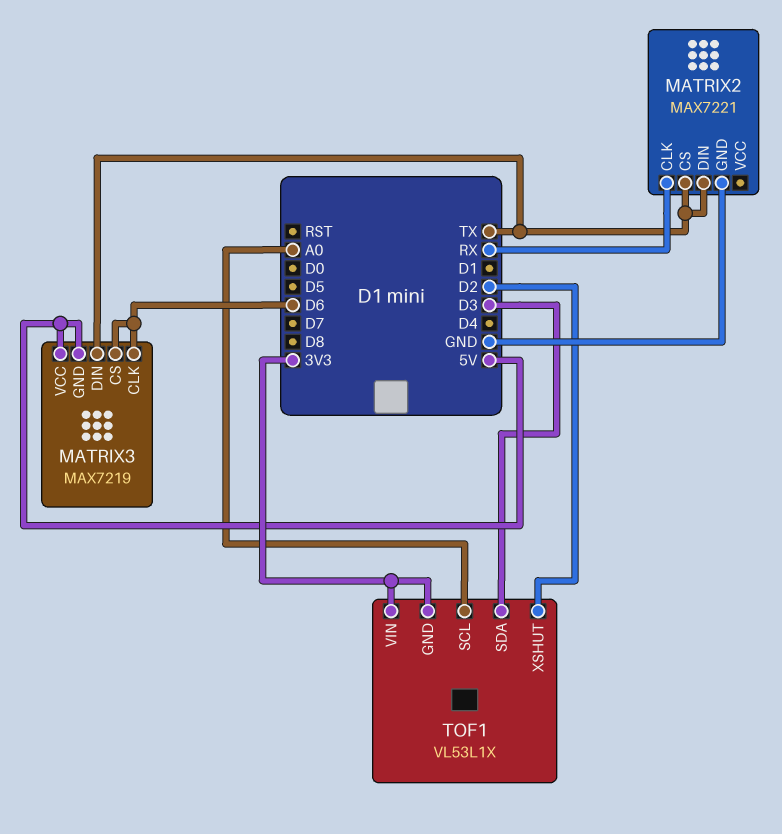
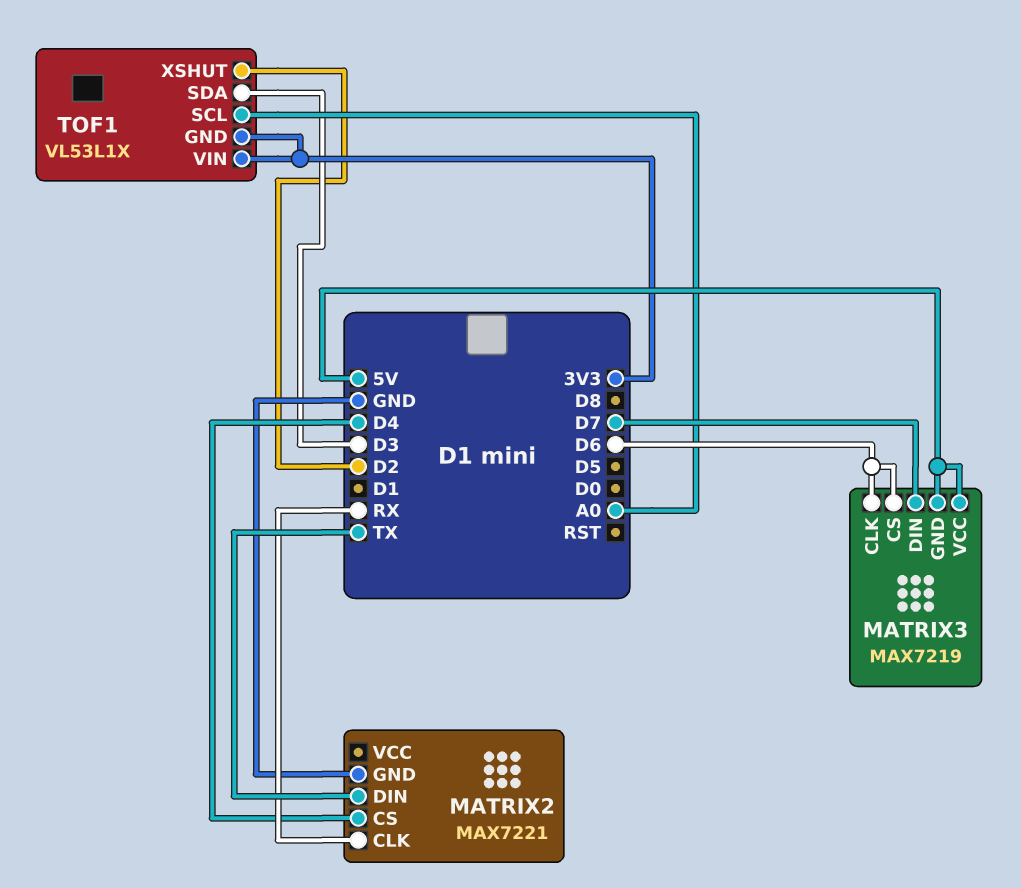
MATRIX2 pin CS: TX -> D4
MATRIX3 pin DIN: TX -> D7

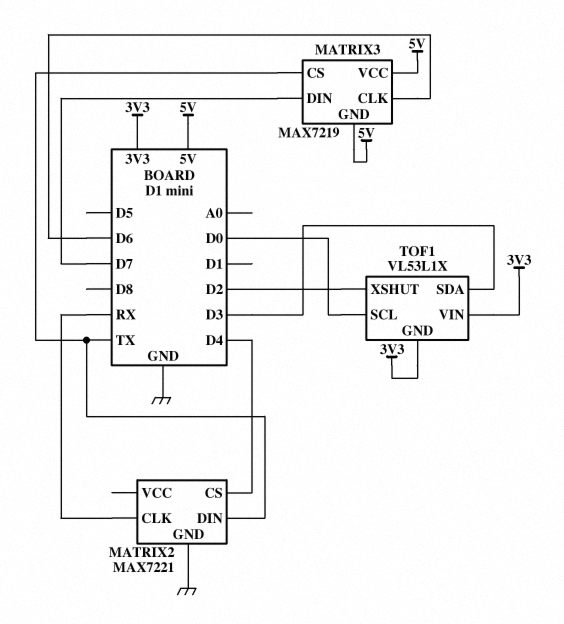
MATRIX3 pin CS: D6 -> TX
TOF1 pin SCL: A0 -> D0

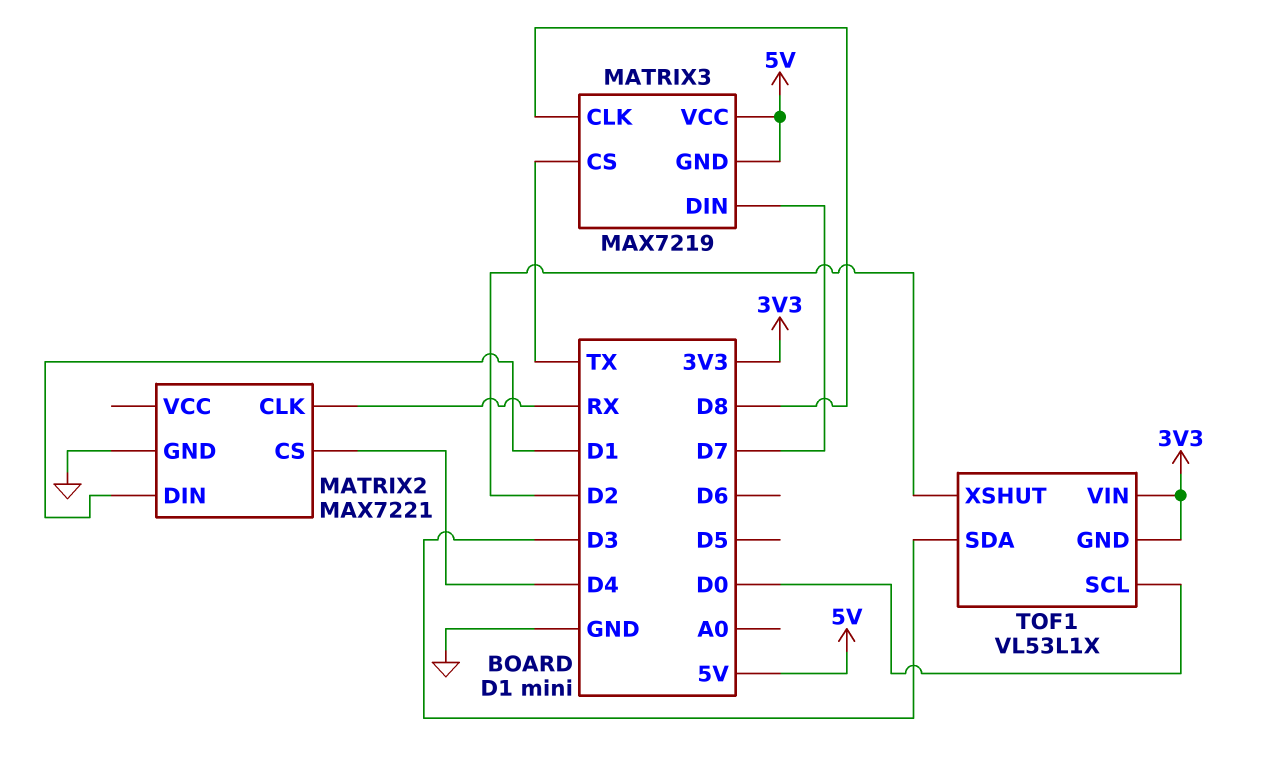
MATRIX2 pin DIN: TX -> D1
MATRIX3 pin CLK: D6 -> D8

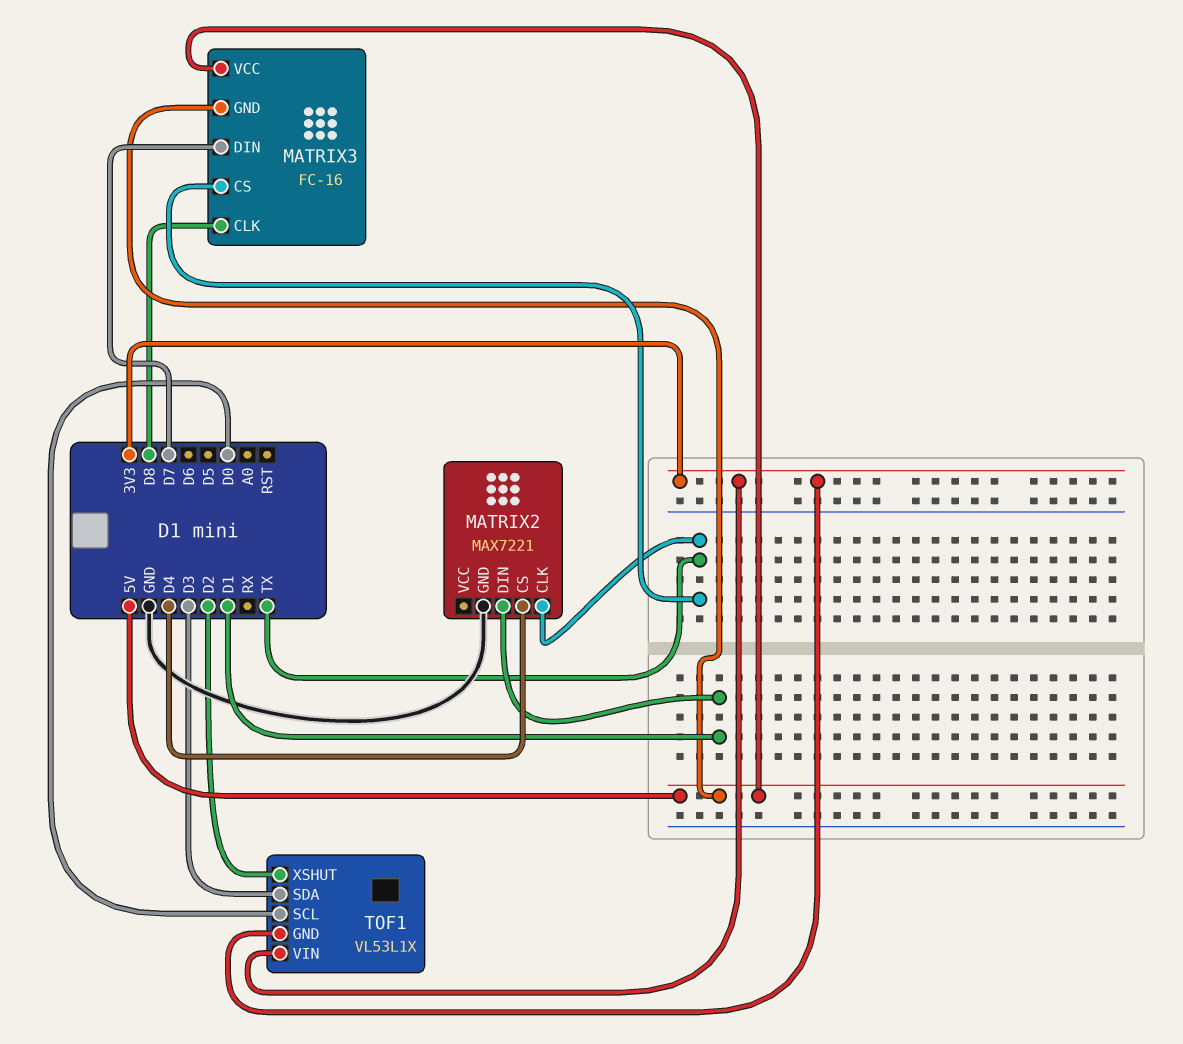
MATRIX2 pin CLK: RX -> TX
MATRIX3: MAX7219 -> FC-16

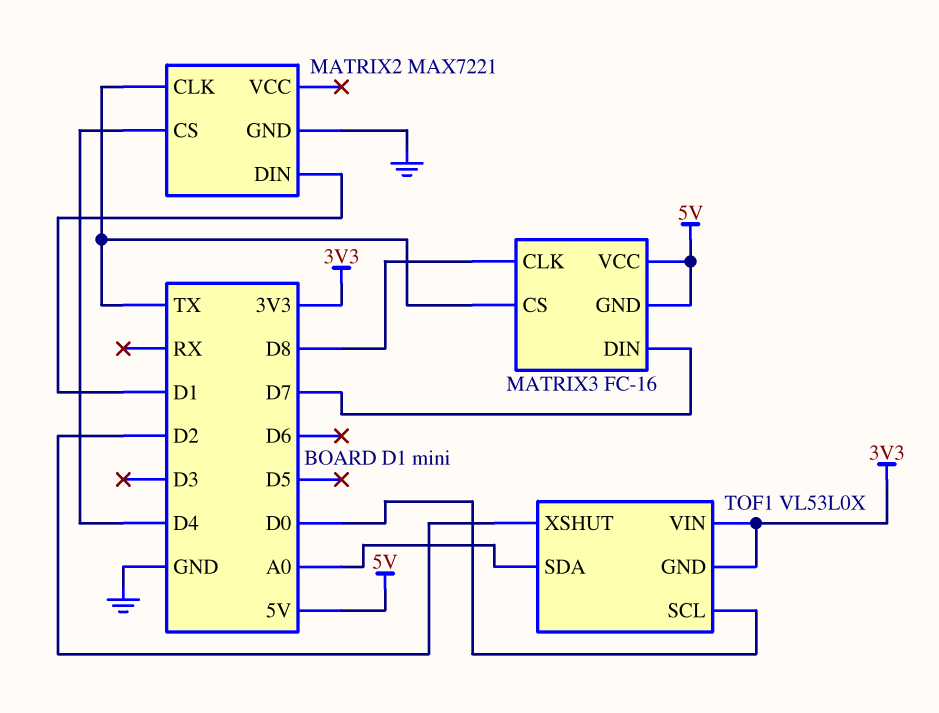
TOF1: VL53L1X -> VL53L0X
TOF1 pin SDA: D3 -> A0

